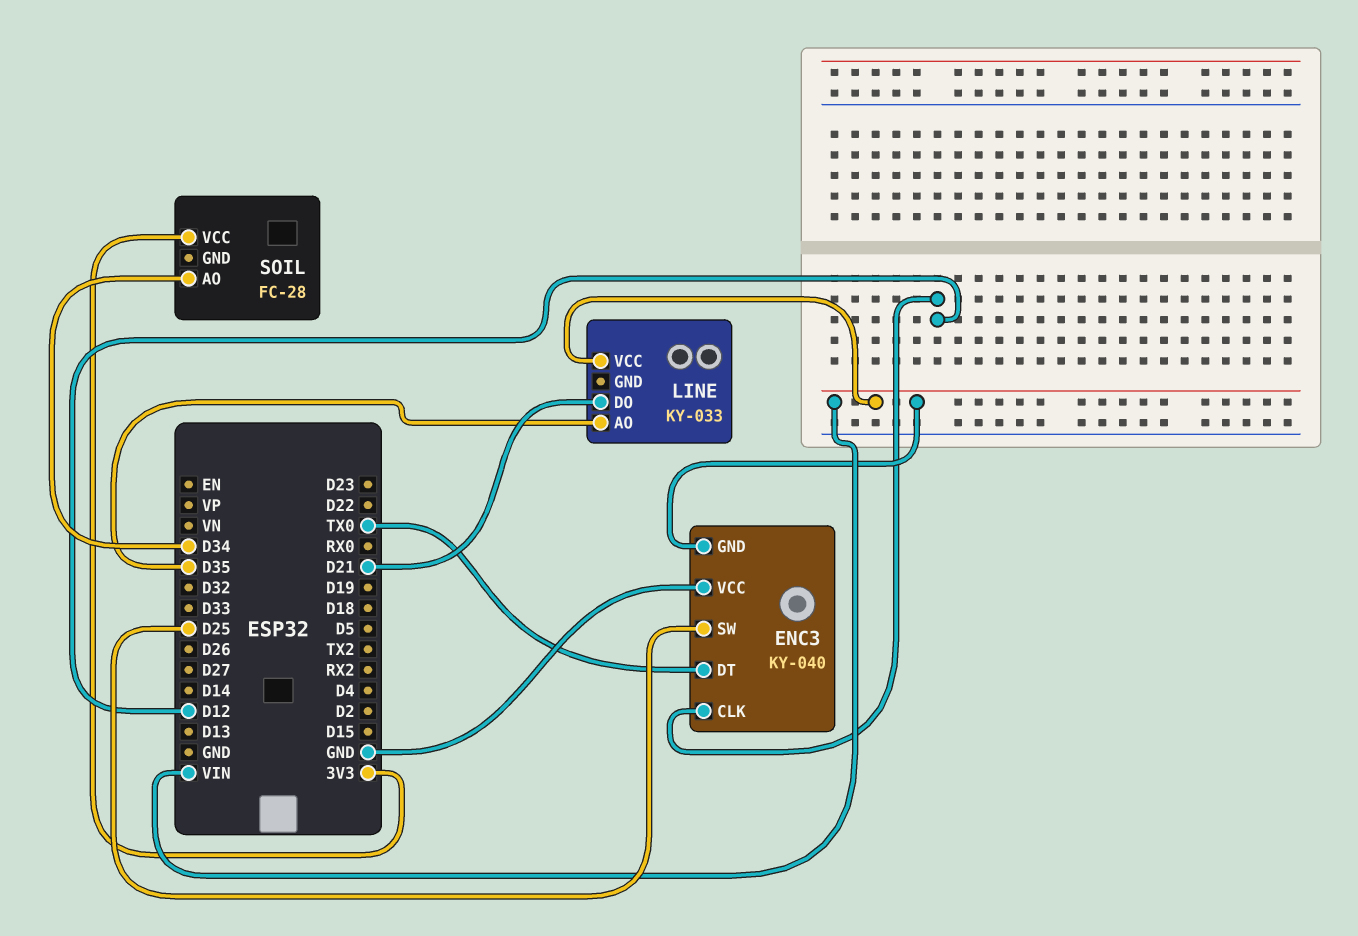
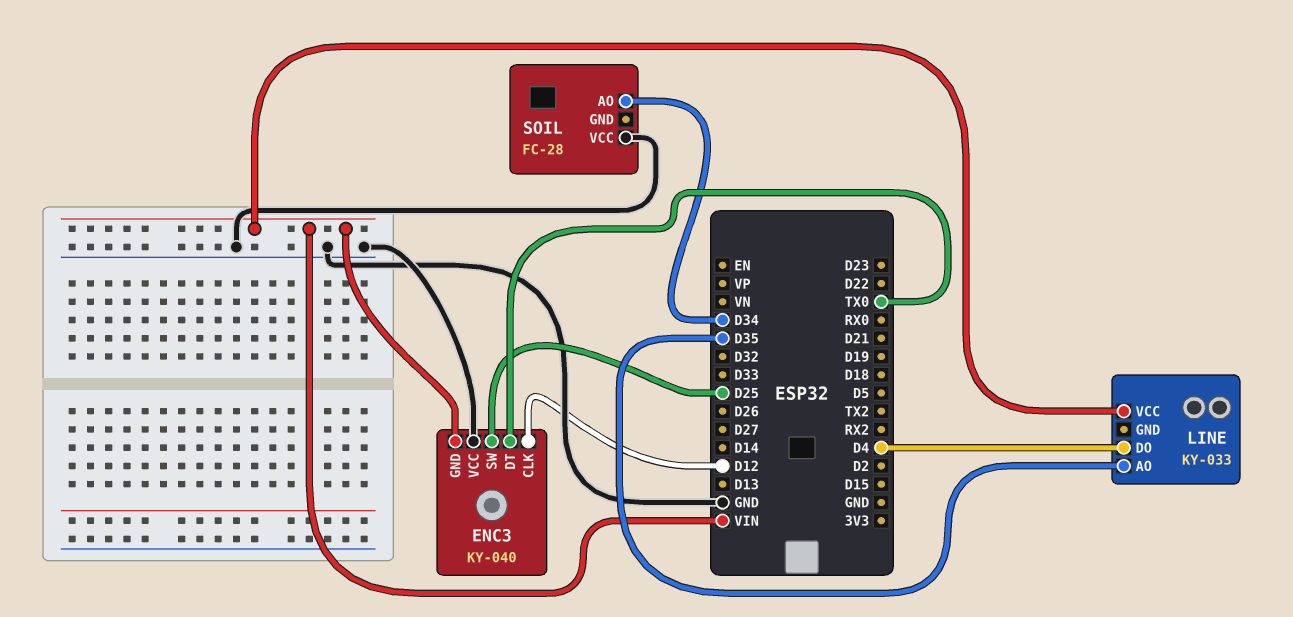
LINE pin DO: D21 -> D4
SOIL pin VCC: 3V3 -> GND

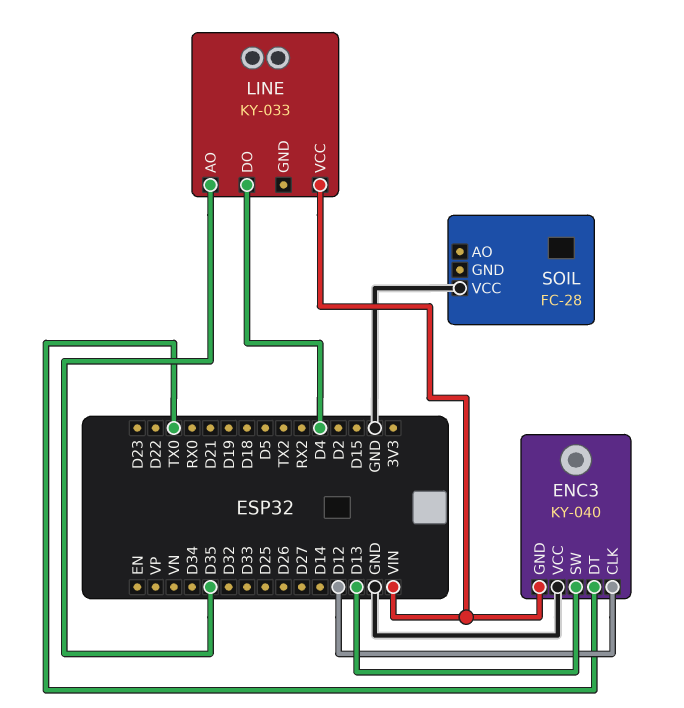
ENC3 pin SW: D25 -> D13
SOIL pin AO: D34 -> none

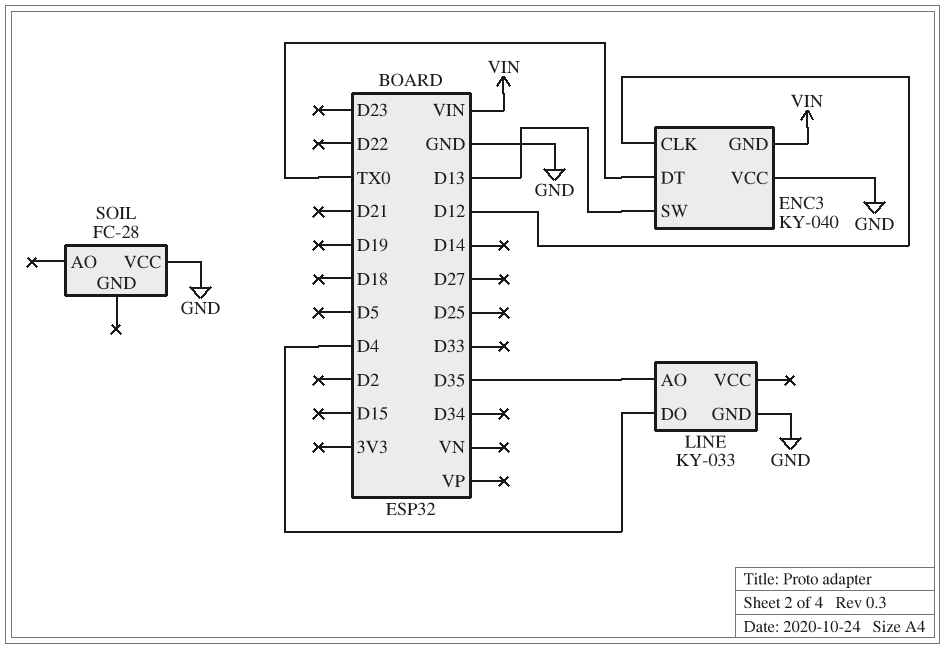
LINE pin GND: none -> GND
LINE pin VCC: VIN -> none

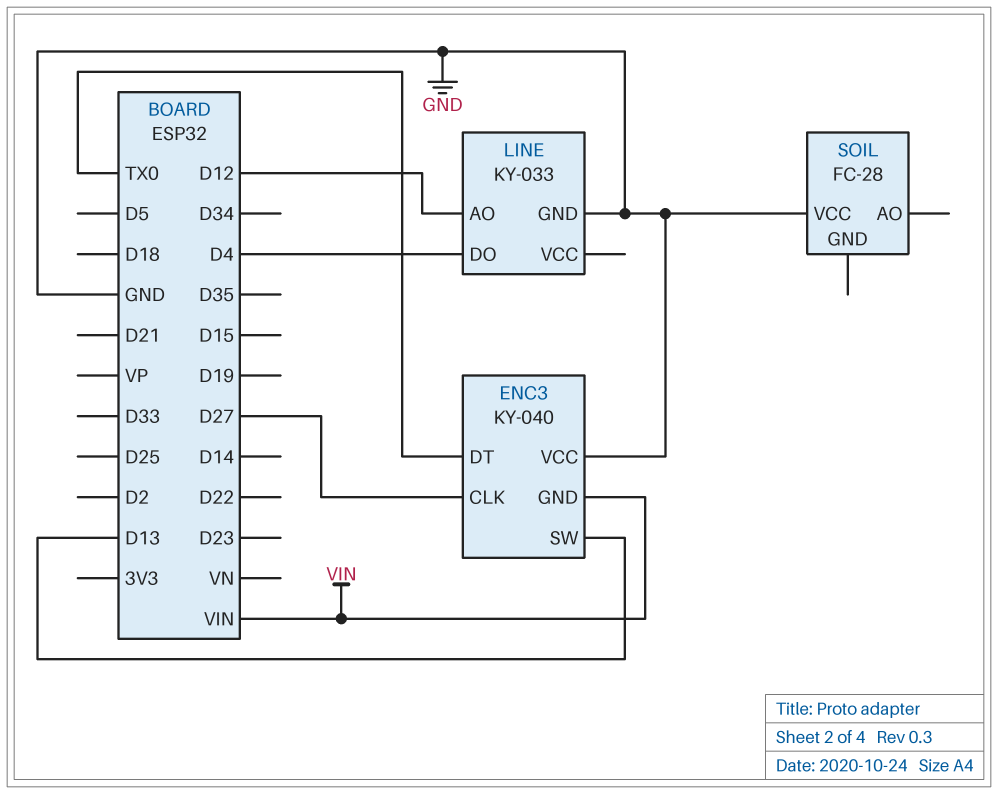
ENC3 pin CLK: D12 -> D27
LINE pin AO: D35 -> D12

